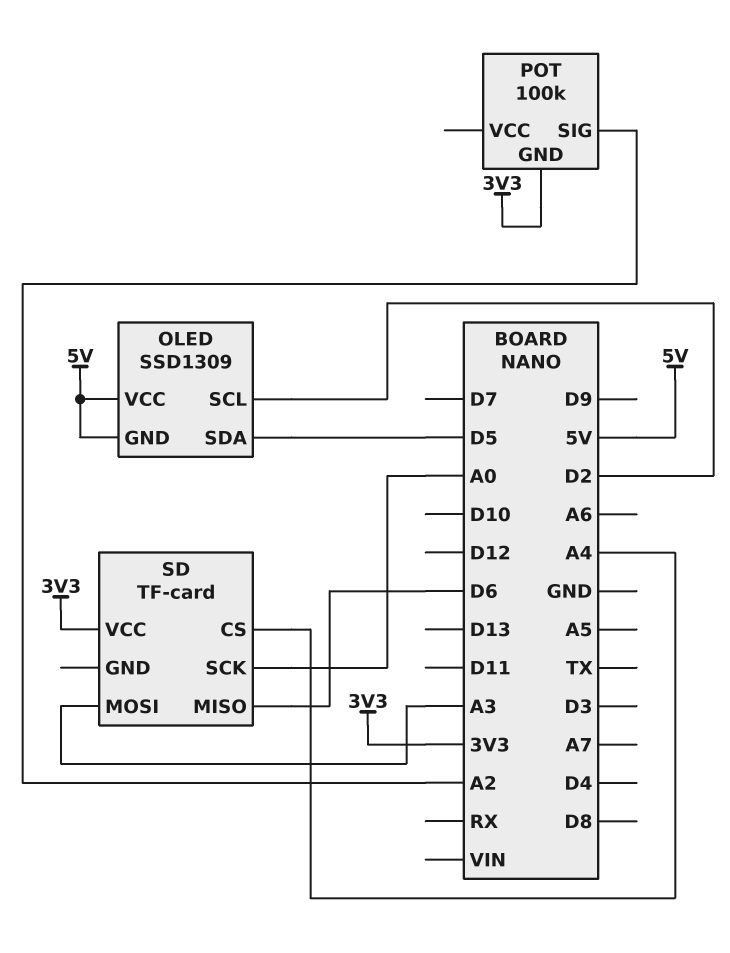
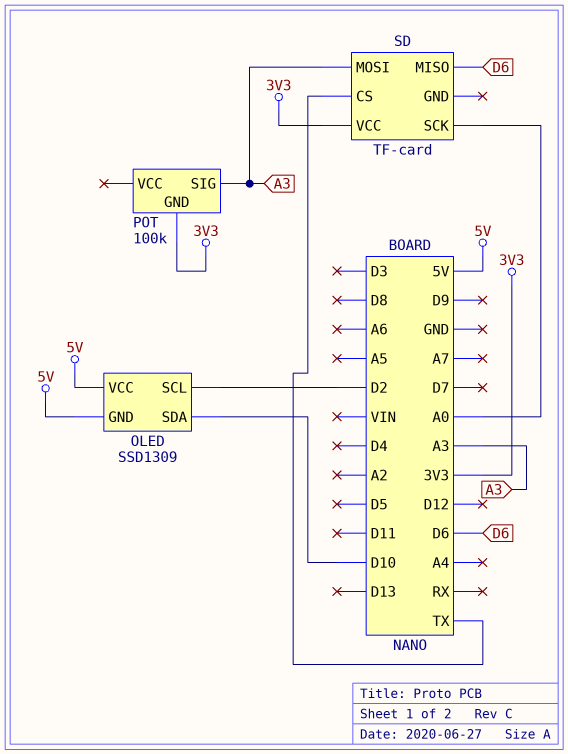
OLED pin SDA: D5 -> D10
POT pin SIG: A2 -> A3
SD pin CS: A4 -> TX

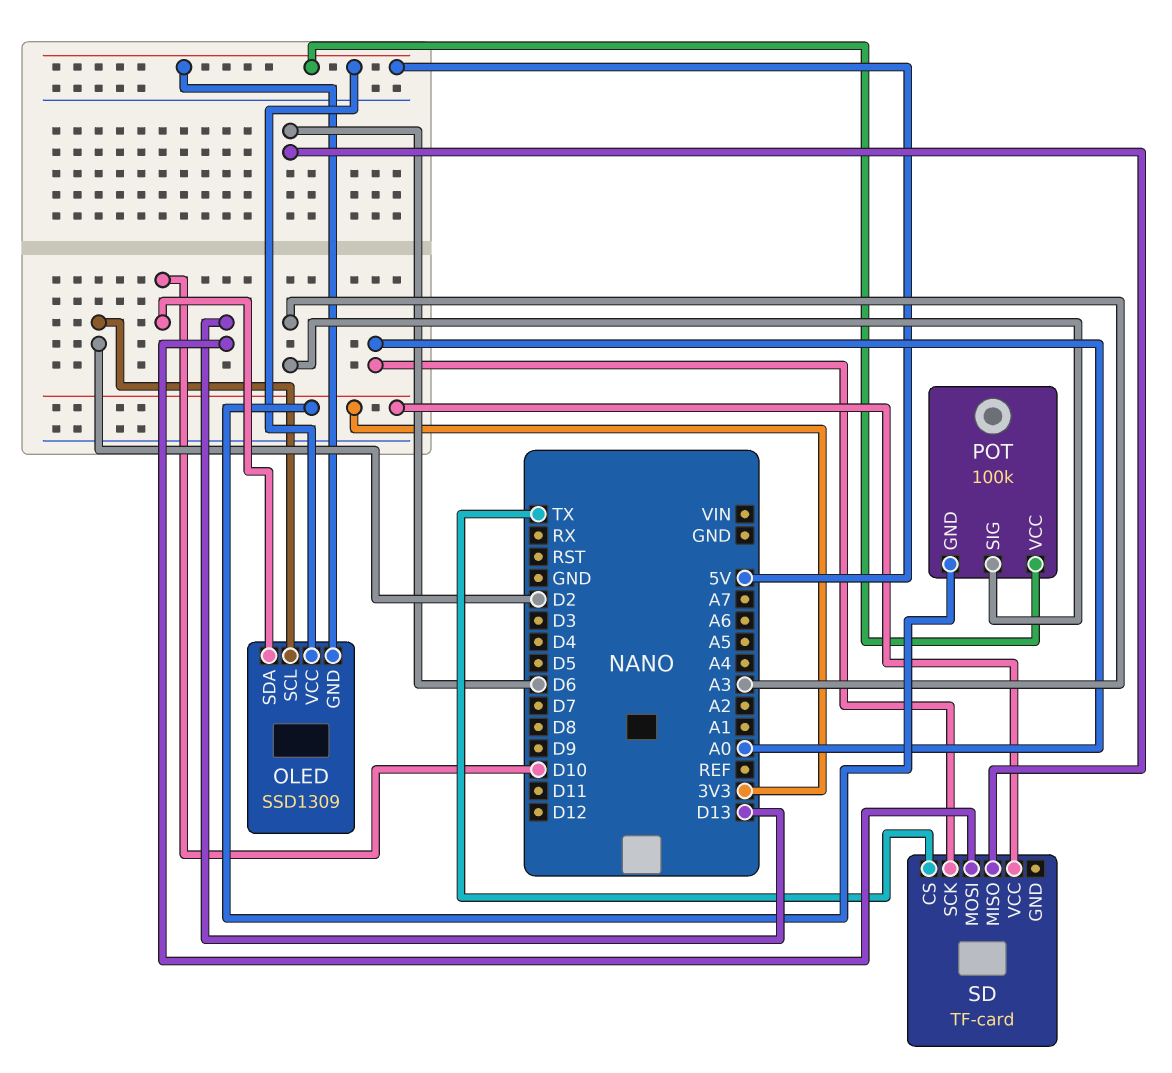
POT pin VCC: none -> 5V
SD pin MOSI: A3 -> D13

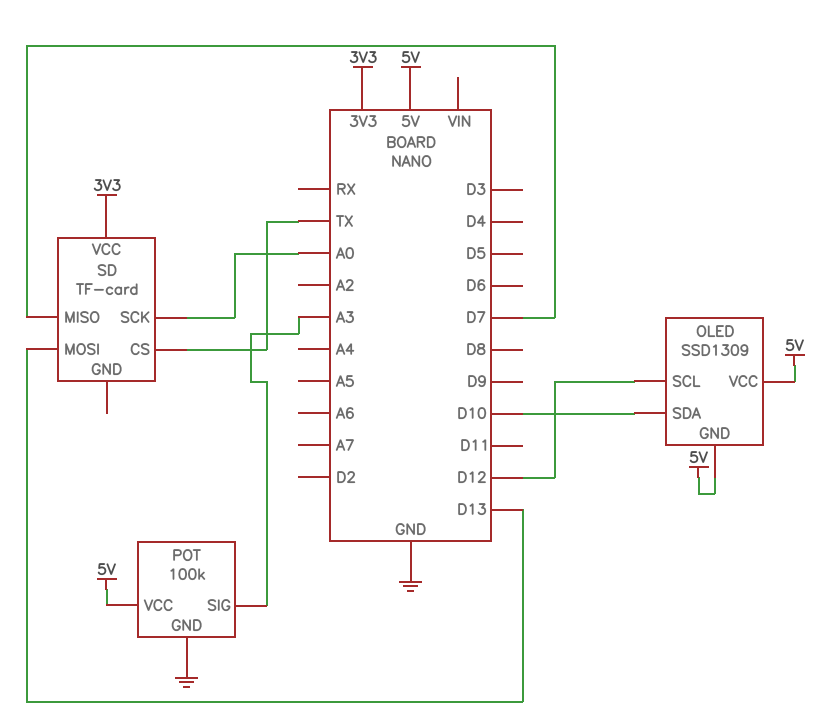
OLED pin SCL: D2 -> D12
POT pin GND: 3V3 -> GND
SD pin MISO: D6 -> D7

